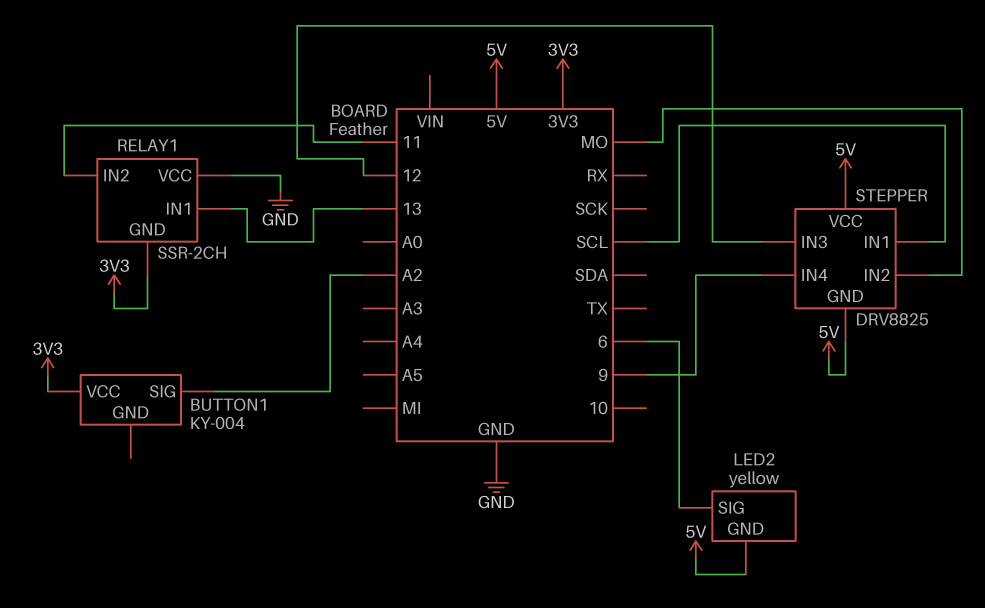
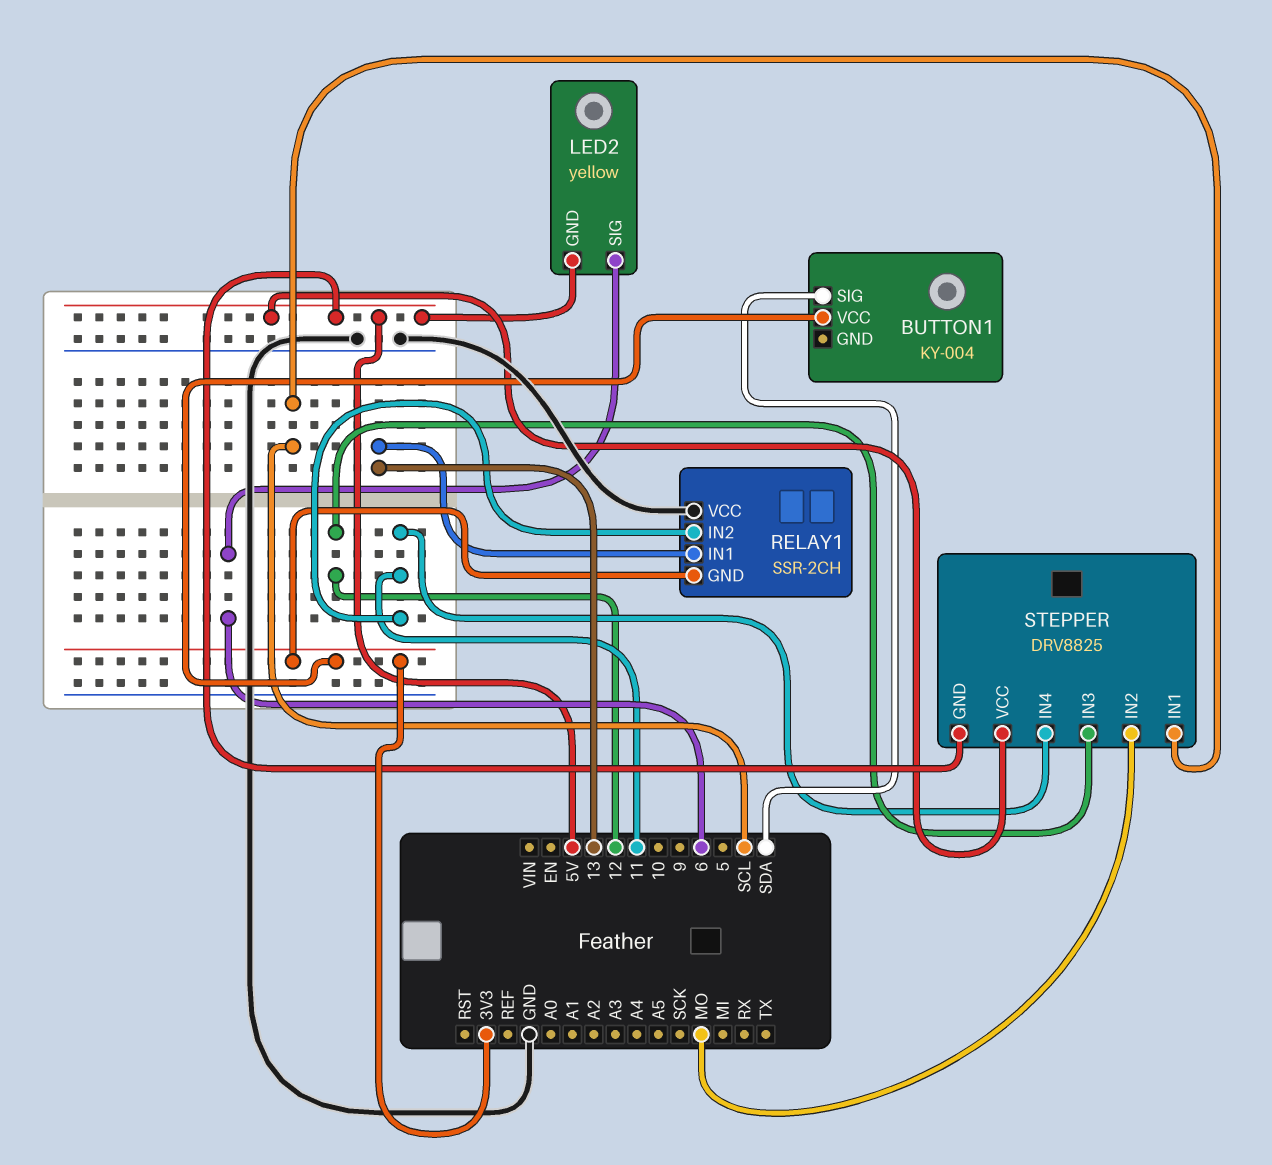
BUTTON1 pin SIG: A2 -> SDA
STEPPER pin IN4: 9 -> 11

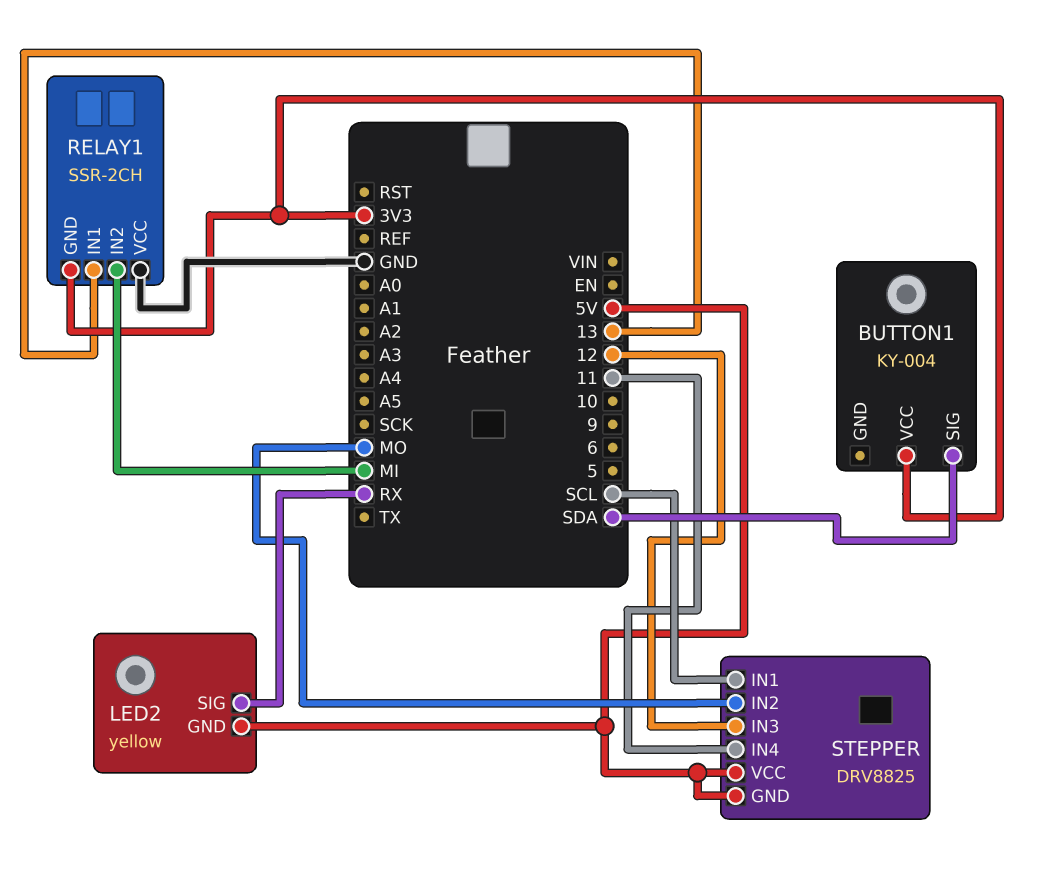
LED2 pin SIG: 6 -> RX
RELAY1 pin IN2: 11 -> MI

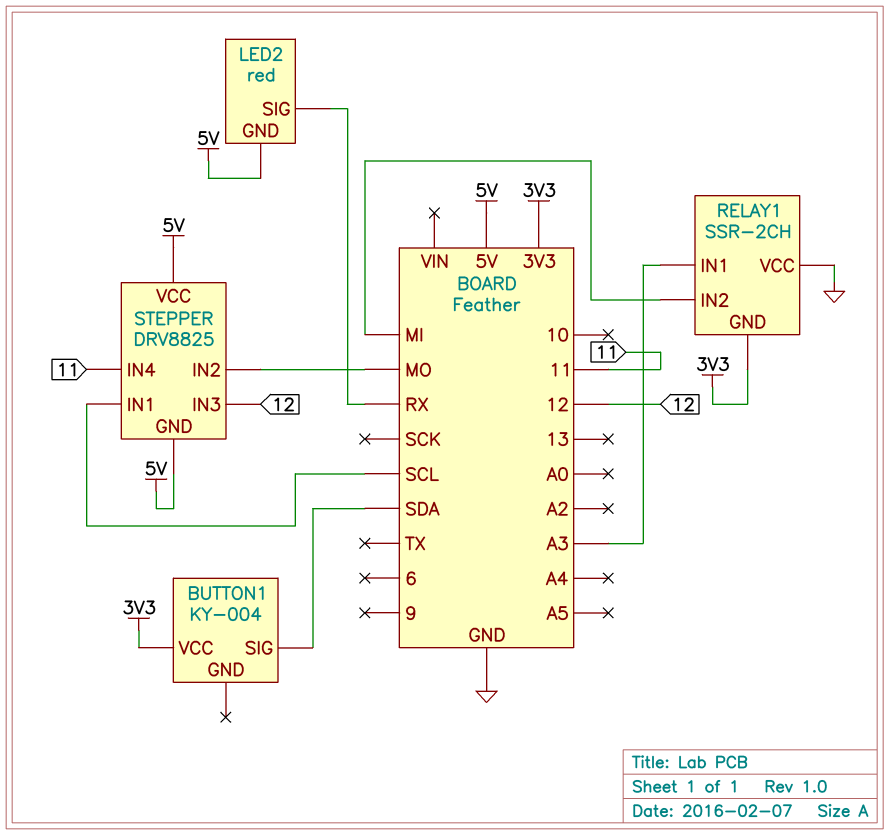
LED2: yellow -> red
RELAY1 pin IN1: 13 -> A3

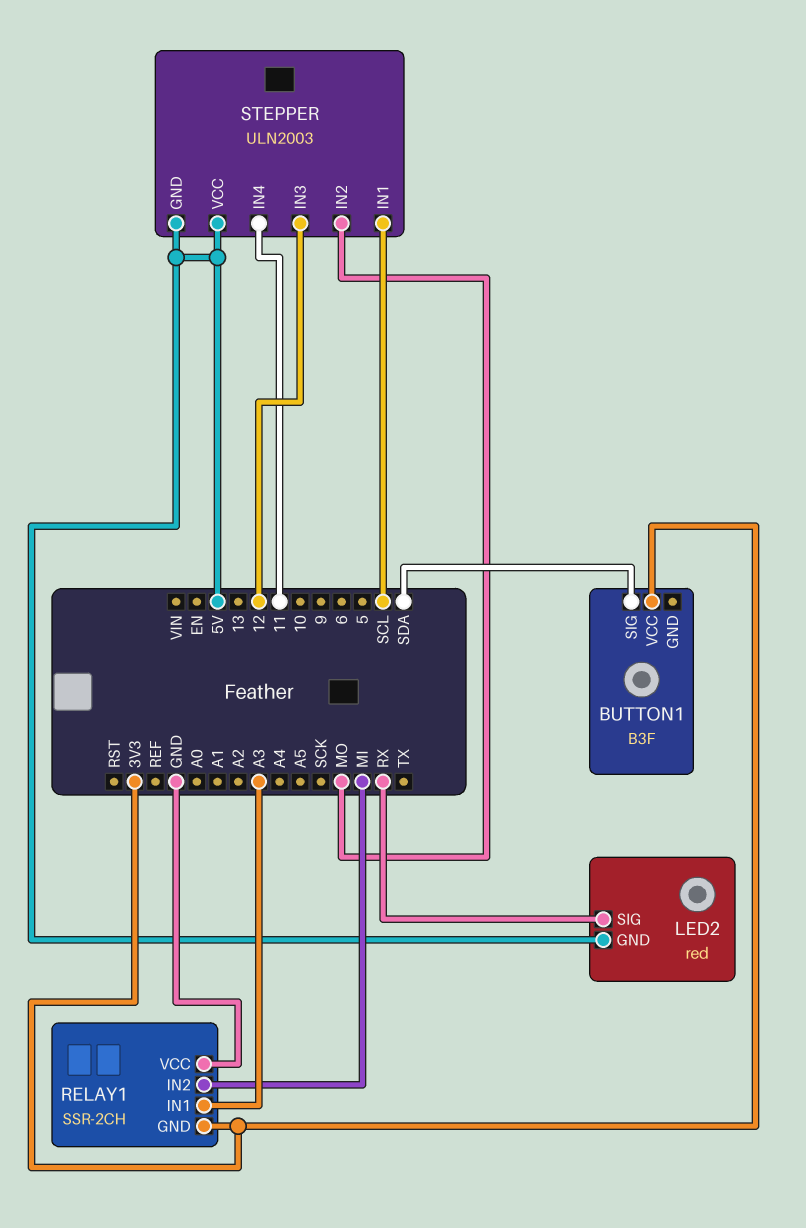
BUTTON1: KY-004 -> B3F
STEPPER: DRV8825 -> ULN2003

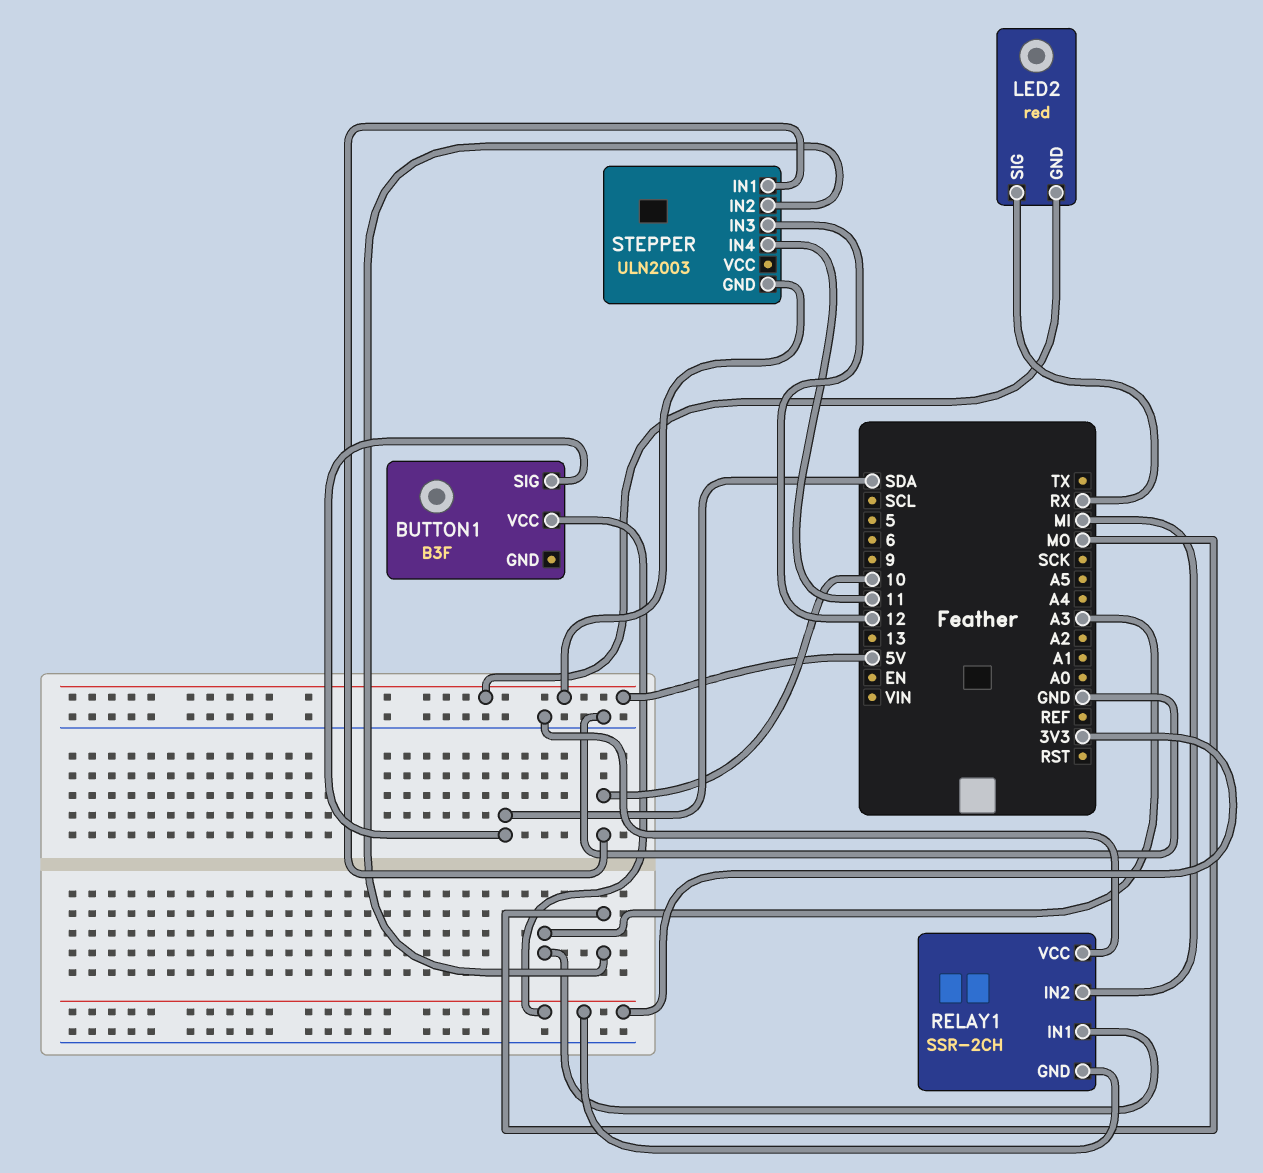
STEPPER pin IN1: SCL -> 10
STEPPER pin VCC: 5V -> none

